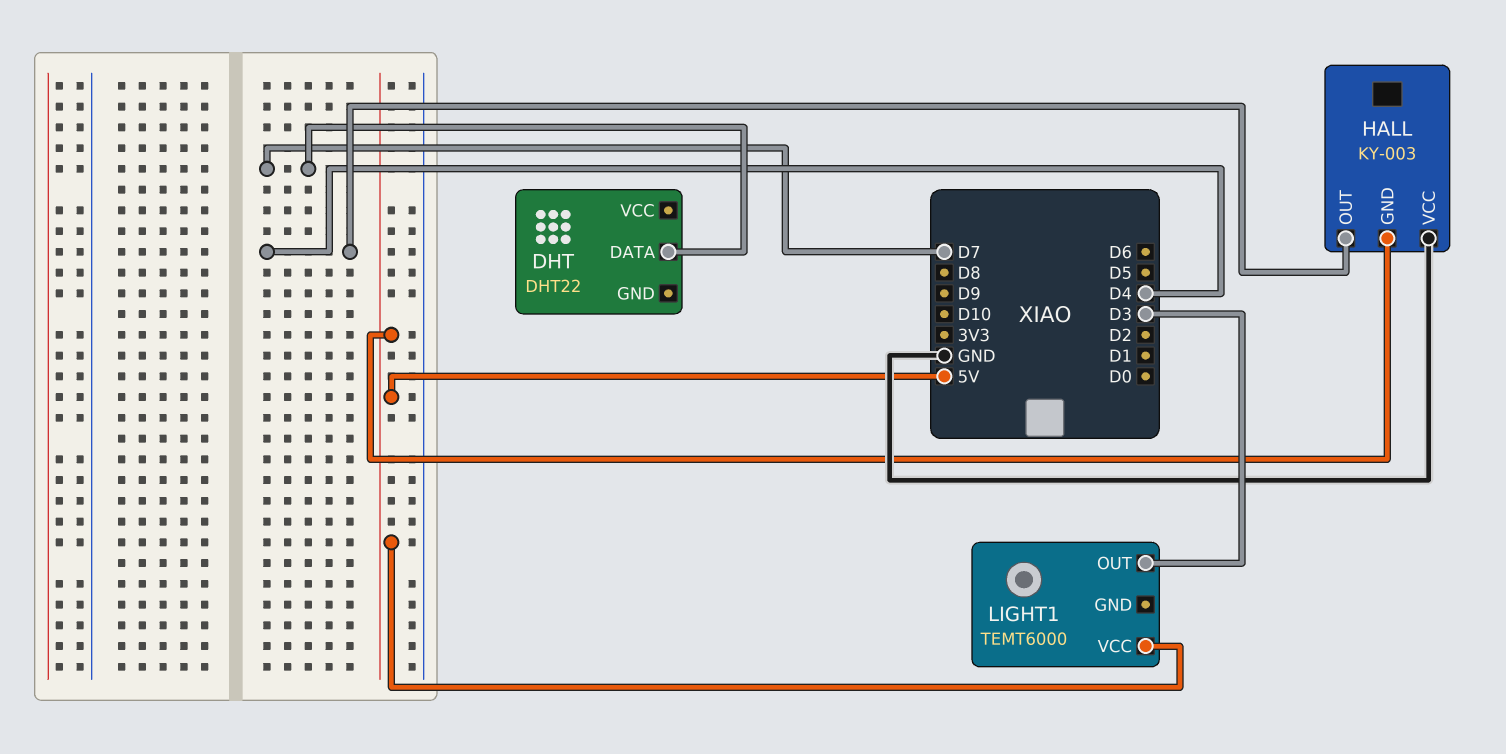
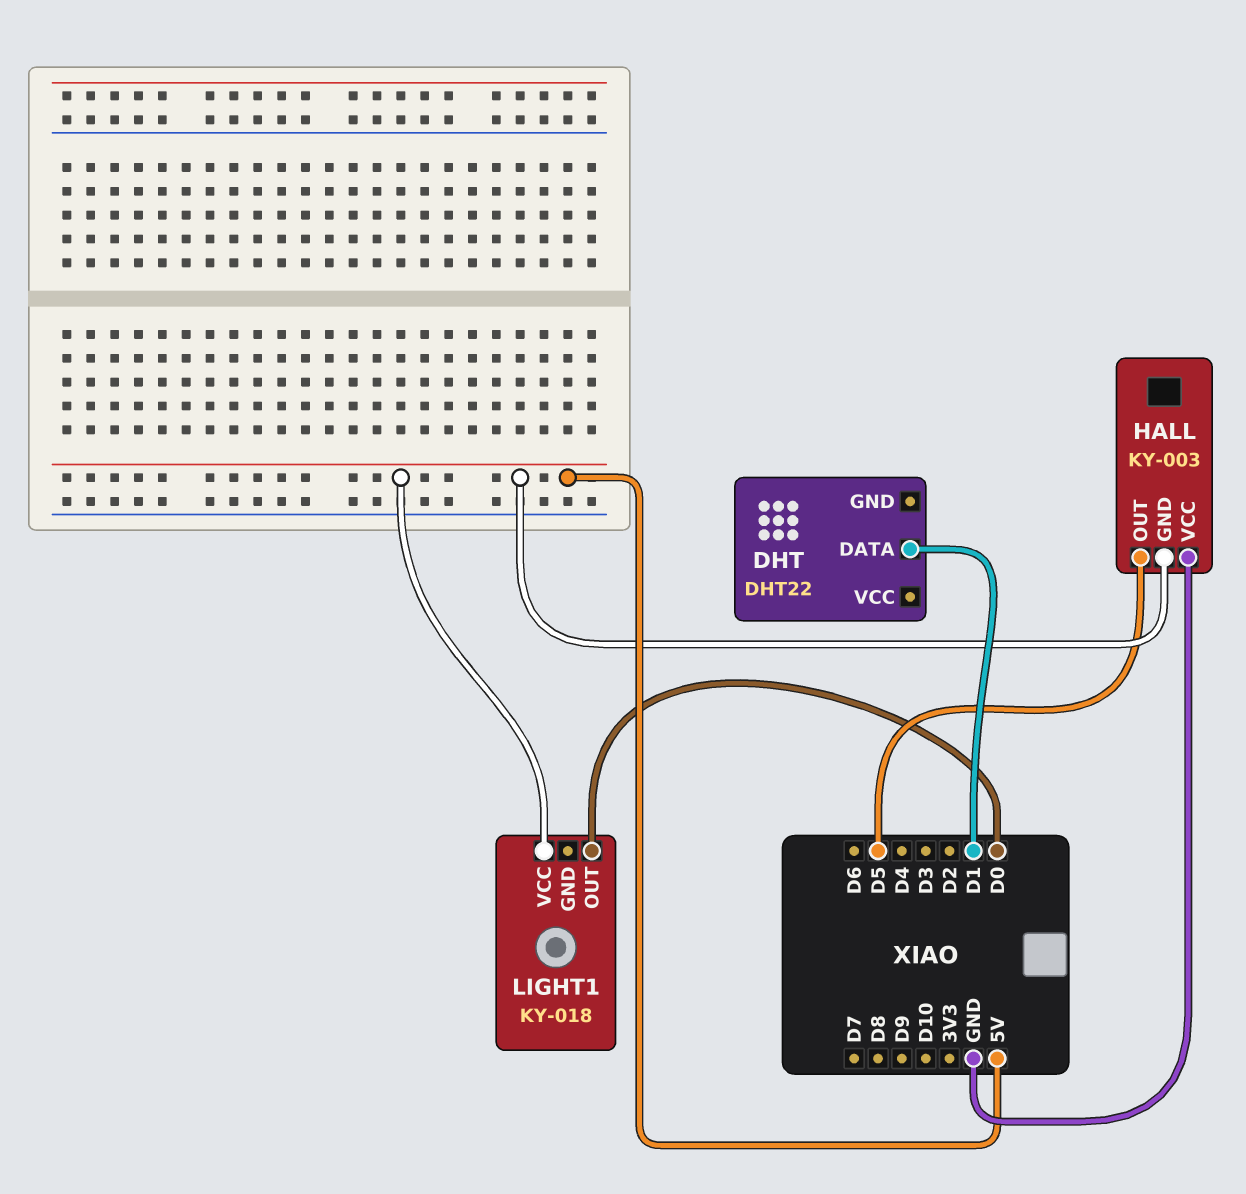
DHT pin DATA: D7 -> D1
HALL pin OUT: D4 -> D5
LIGHT1: TEMT6000 -> KY-018
LIGHT1 pin OUT: D3 -> D0

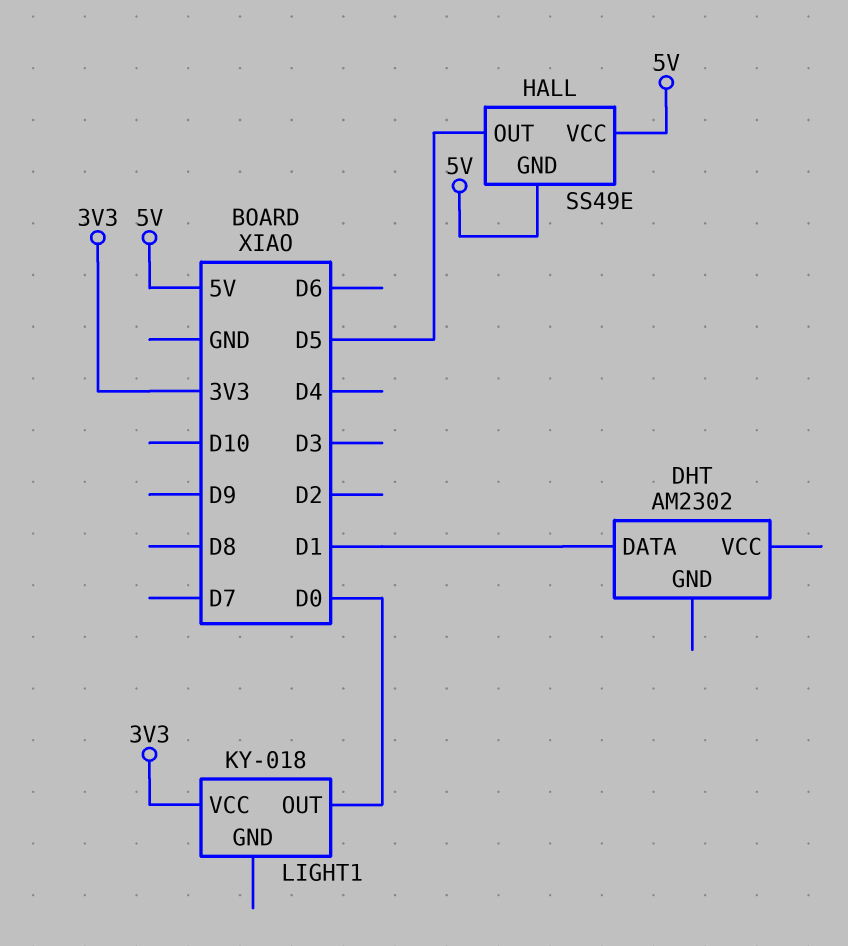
DHT: DHT22 -> AM2302
HALL: KY-003 -> SS49E
HALL pin VCC: GND -> 5V
LIGHT1 pin VCC: 5V -> 3V3

